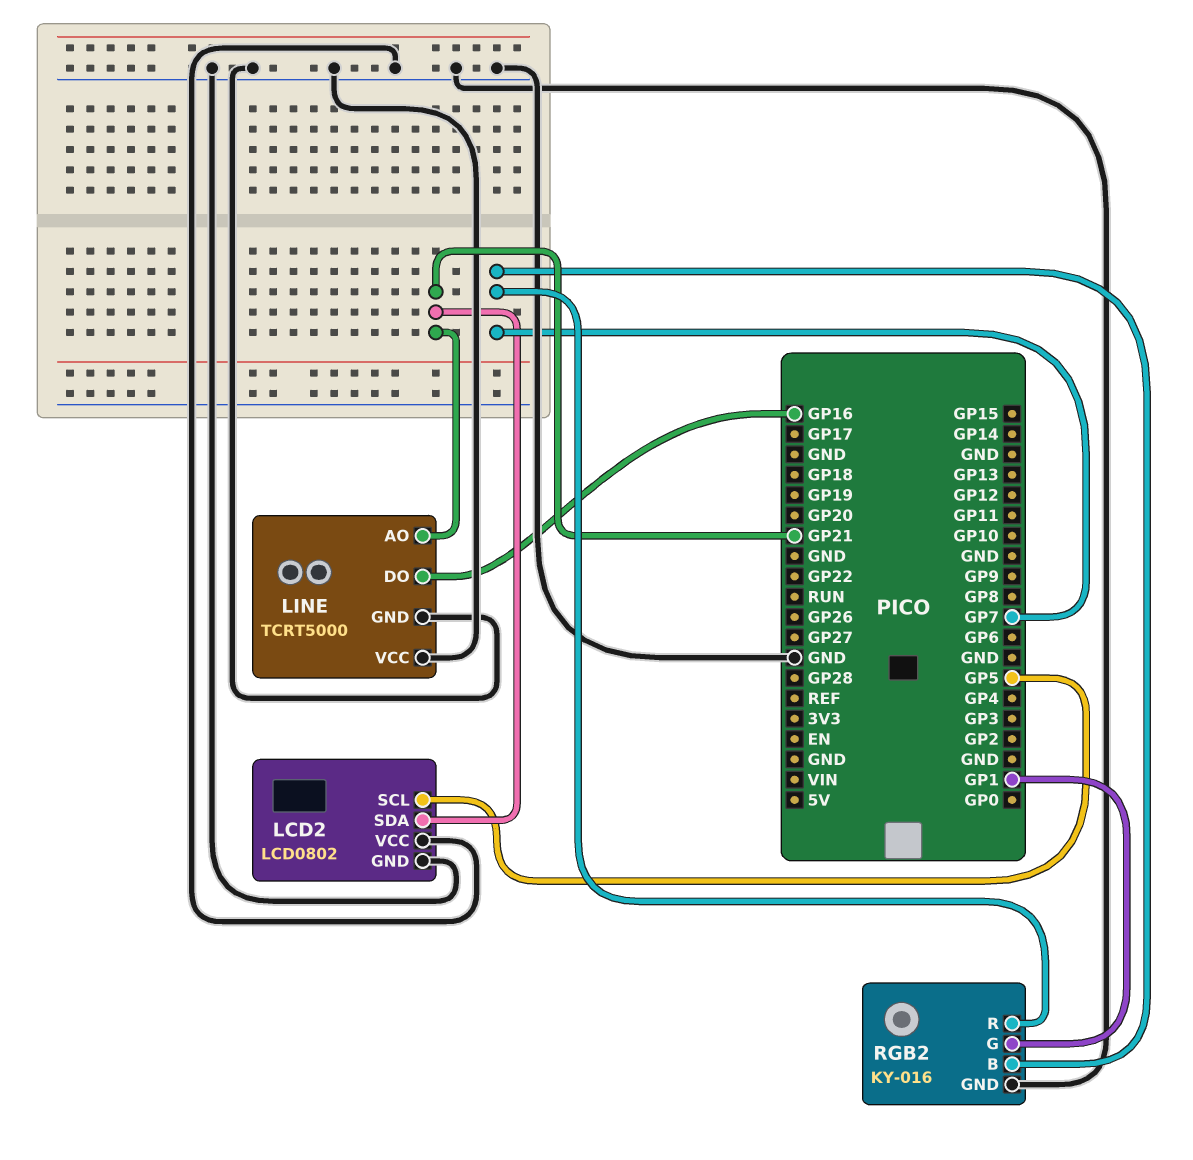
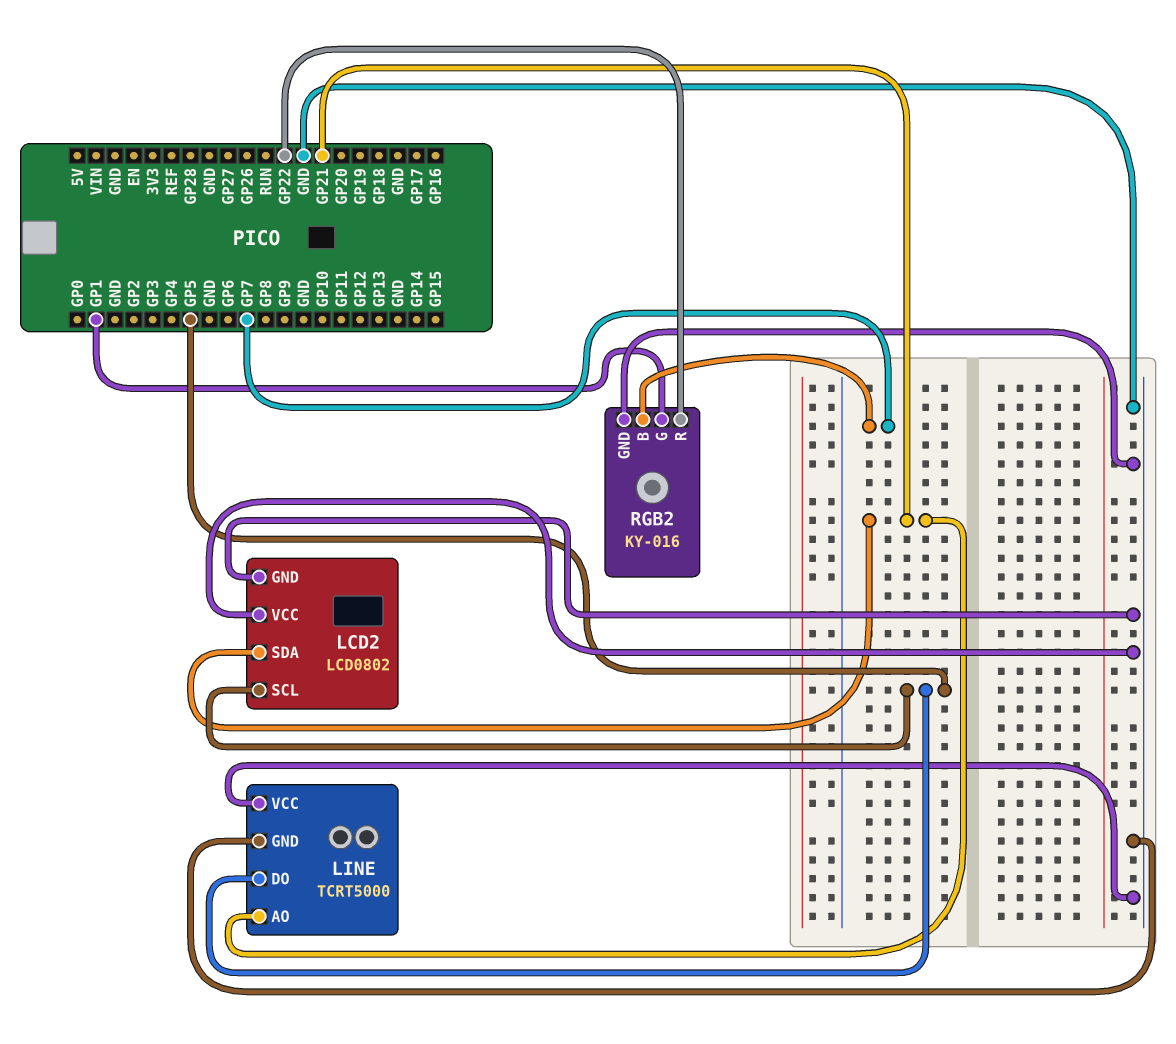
LINE pin DO: GP16 -> GP5
RGB2 pin R: GP7 -> GP22

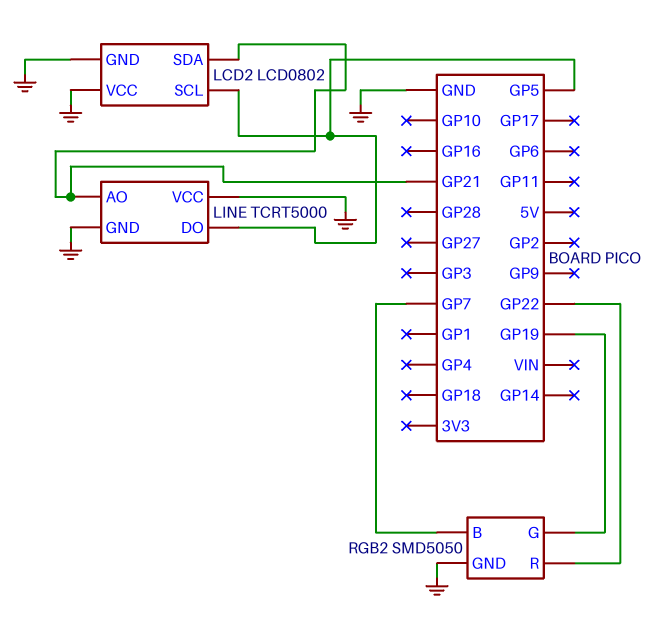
RGB2: KY-016 -> SMD5050
RGB2 pin G: GP1 -> GP19

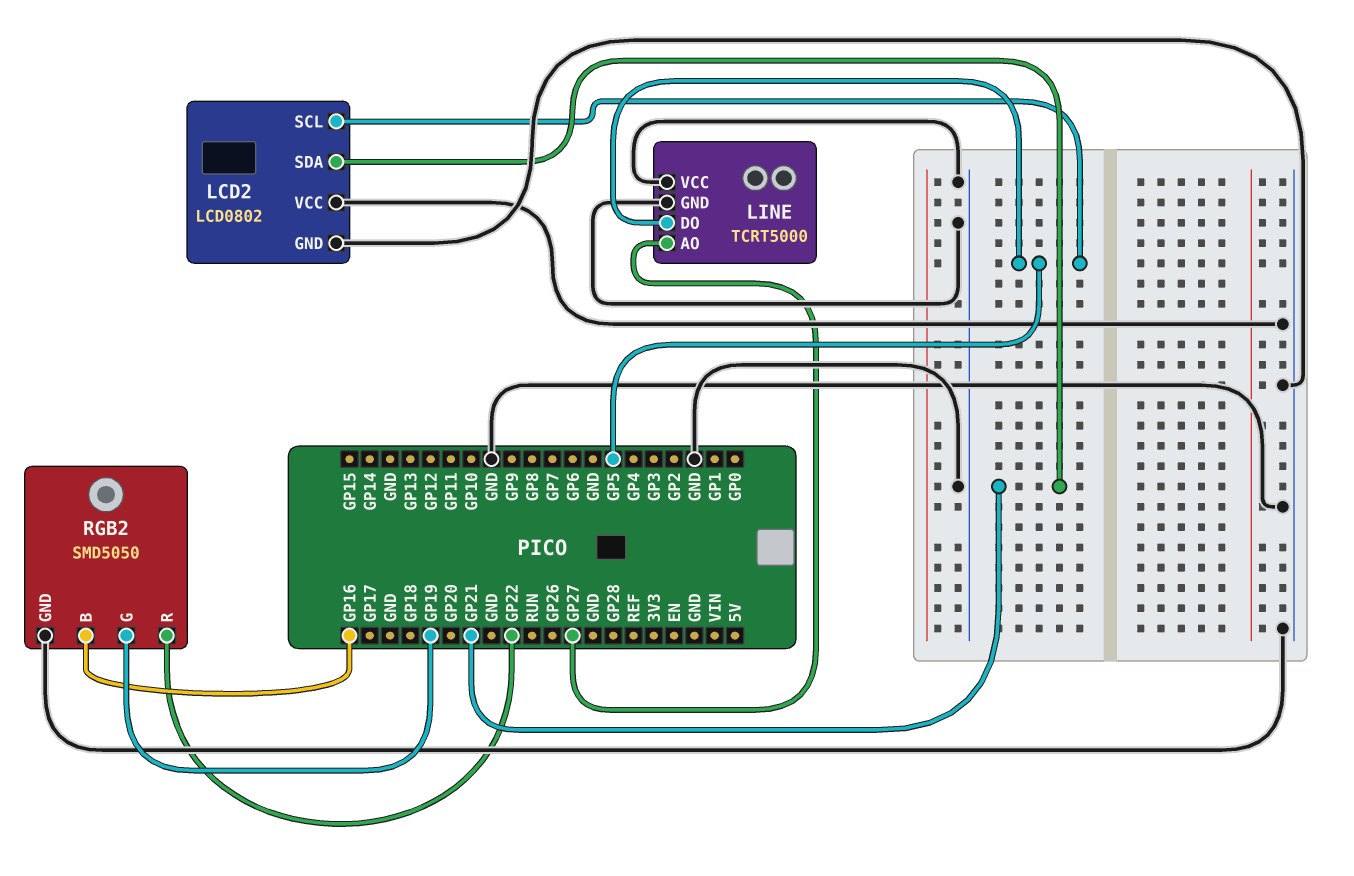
LINE pin AO: GP21 -> GP27
RGB2 pin B: GP7 -> GP16

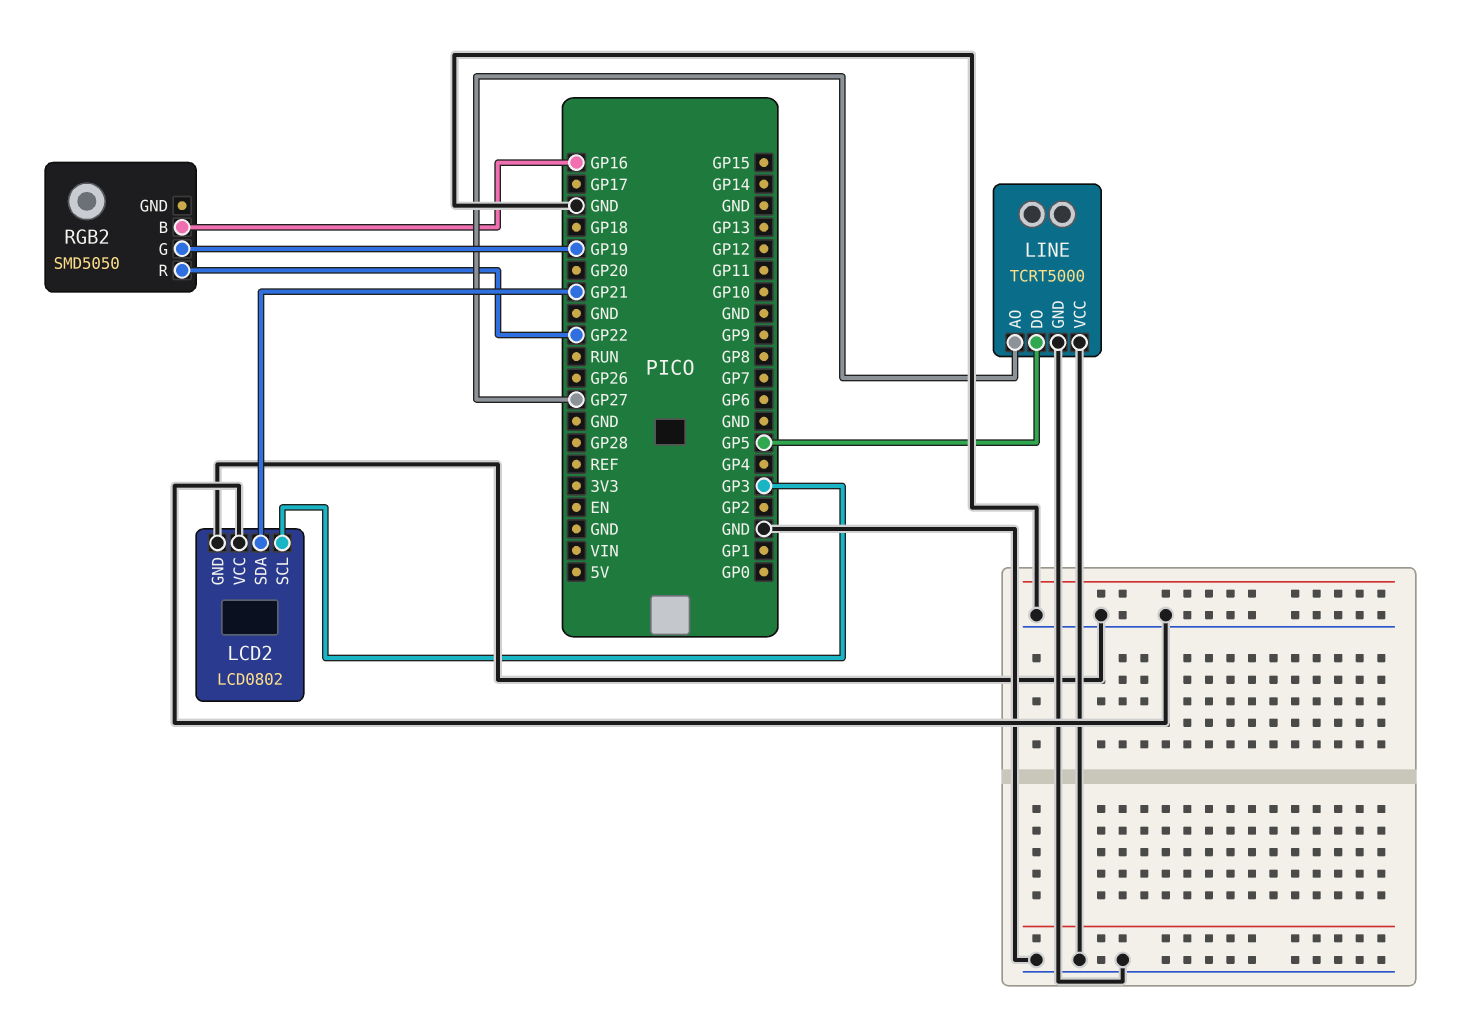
LCD2 pin SCL: GP5 -> GP3
RGB2 pin GND: GND -> none

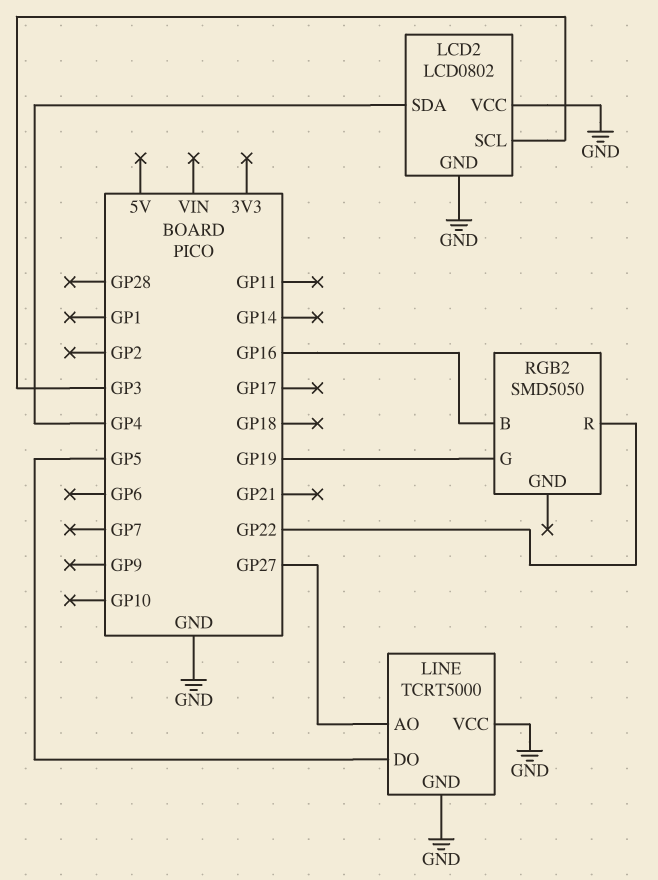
LCD2 pin SDA: GP21 -> GP4

